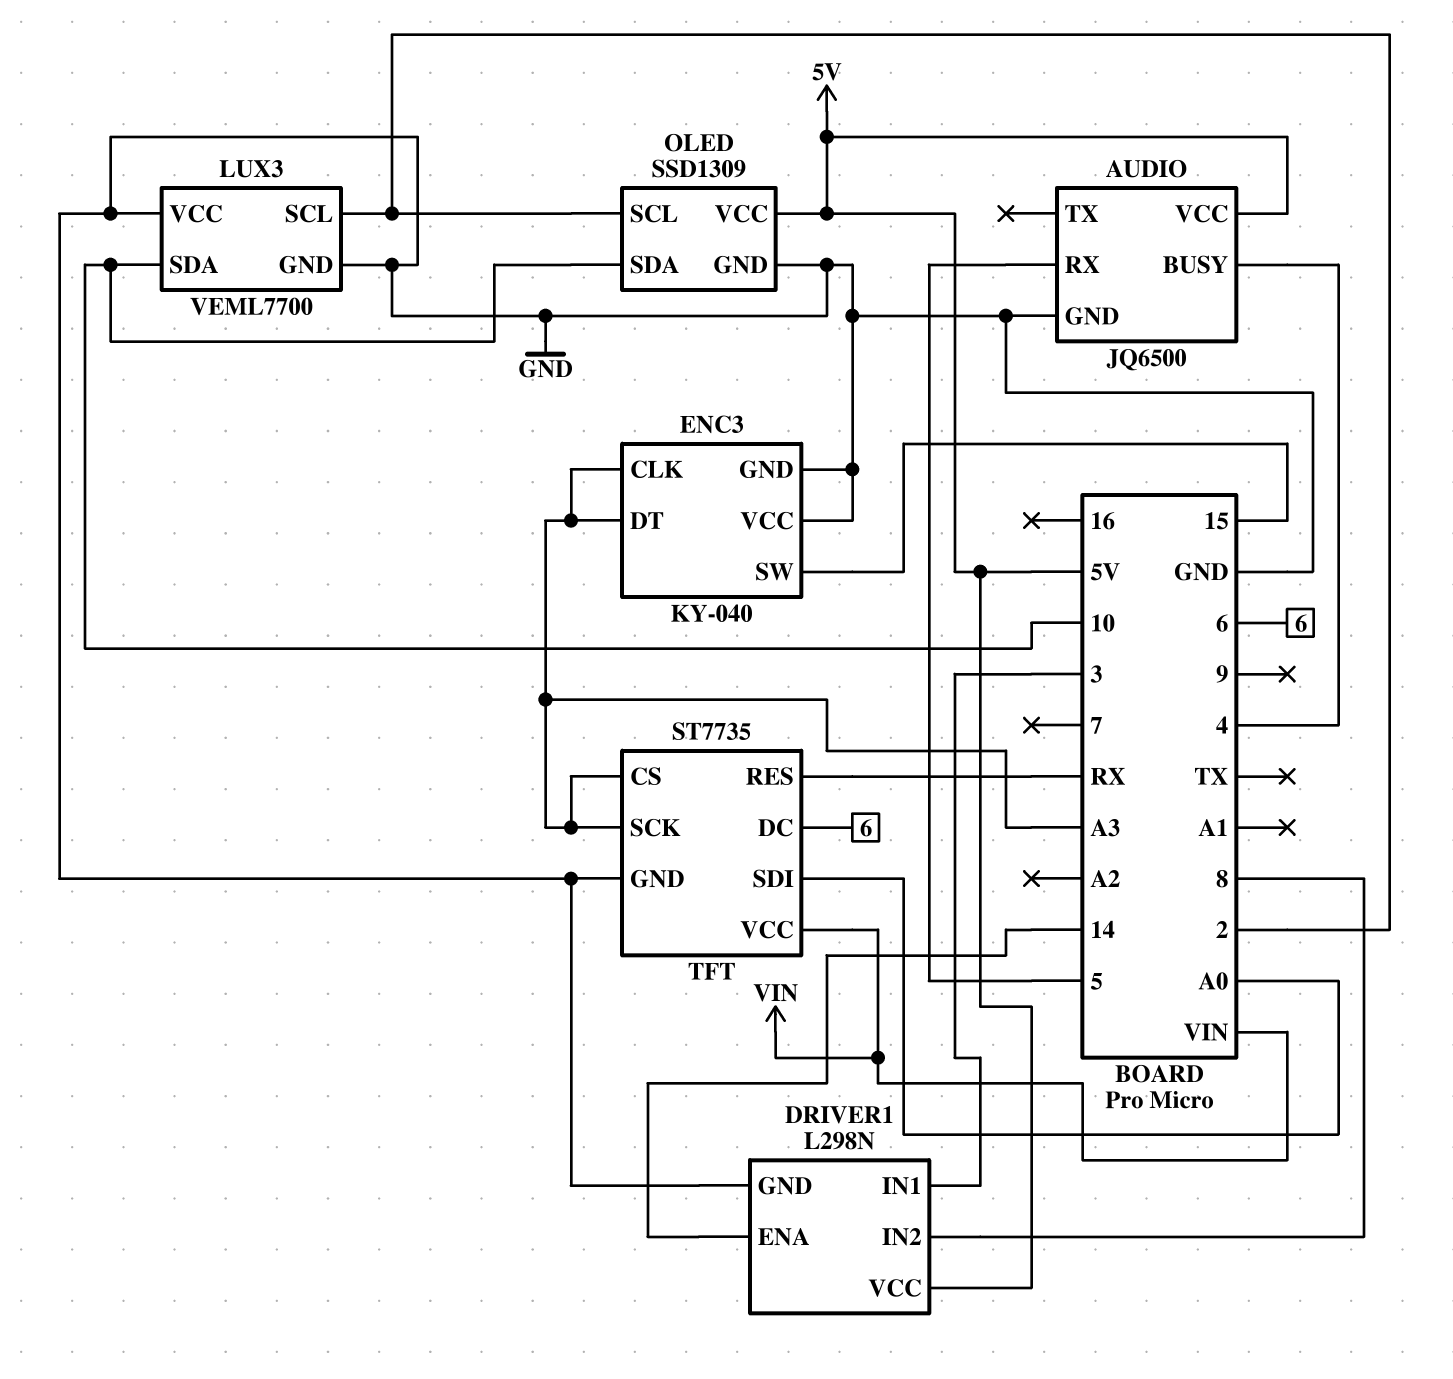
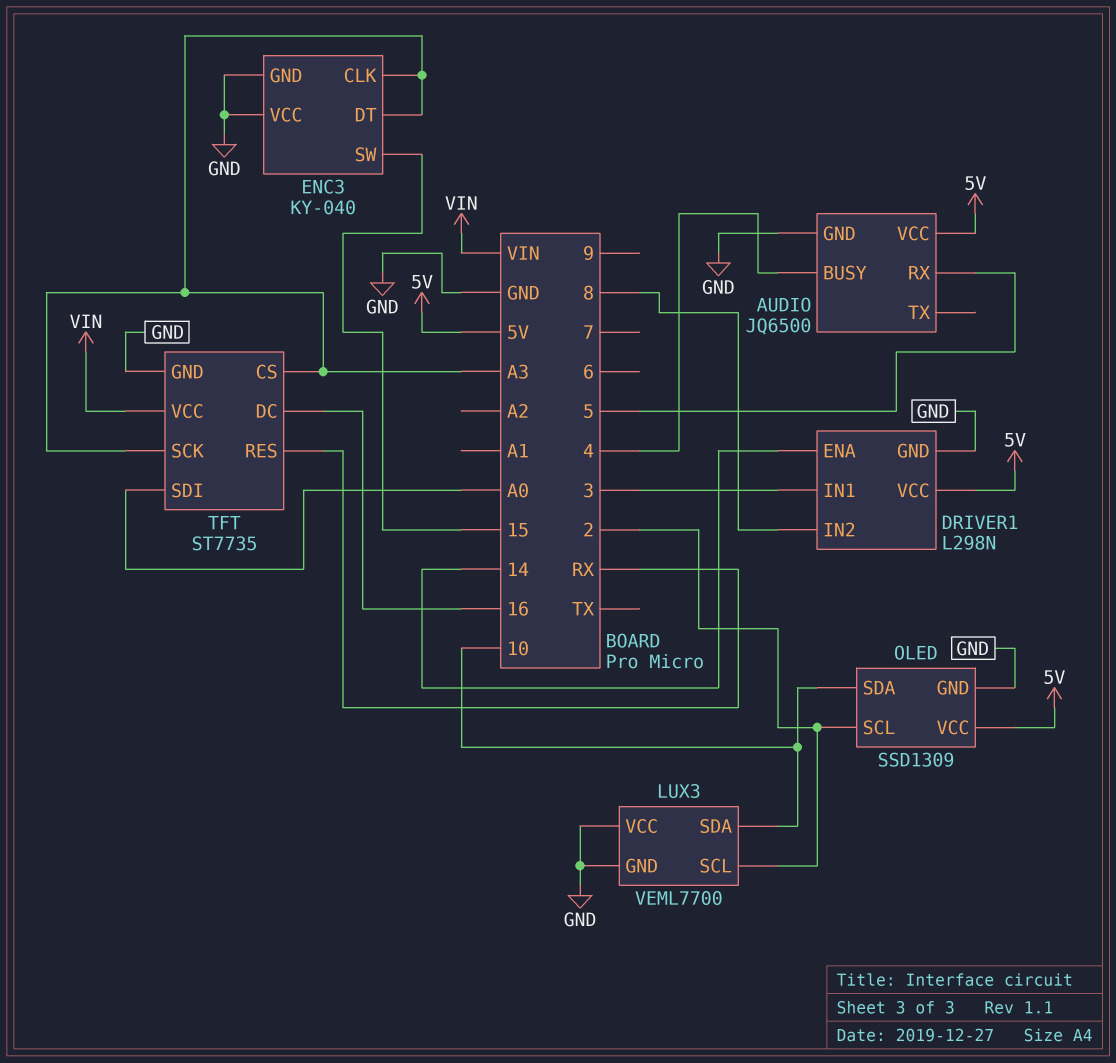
TFT pin DC: 6 -> 16

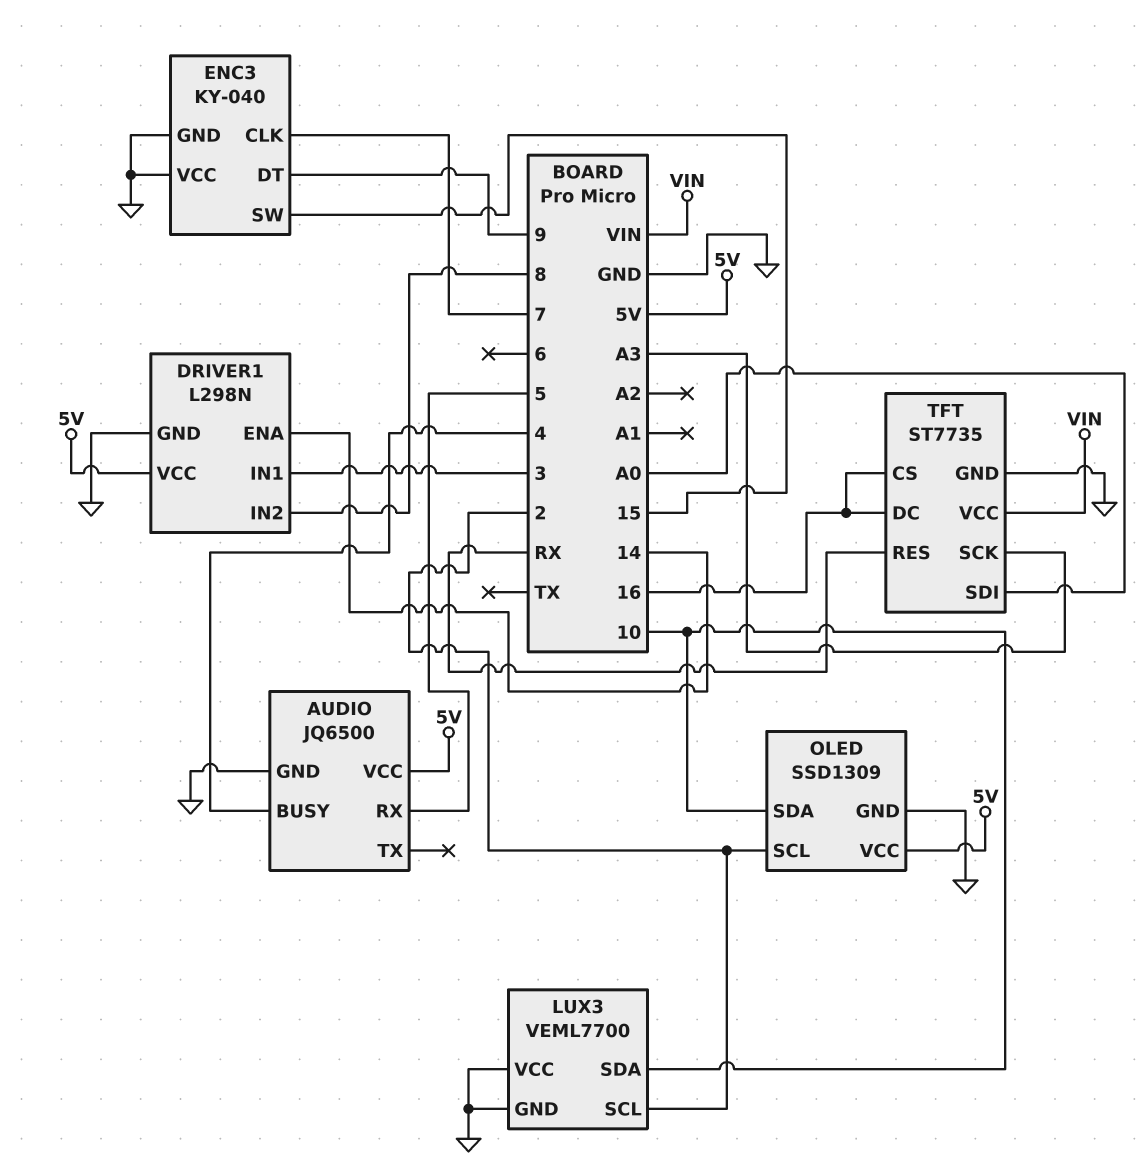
ENC3 pin CLK: A3 -> 7
ENC3 pin DT: A3 -> 9
TFT pin CS: A3 -> 16

